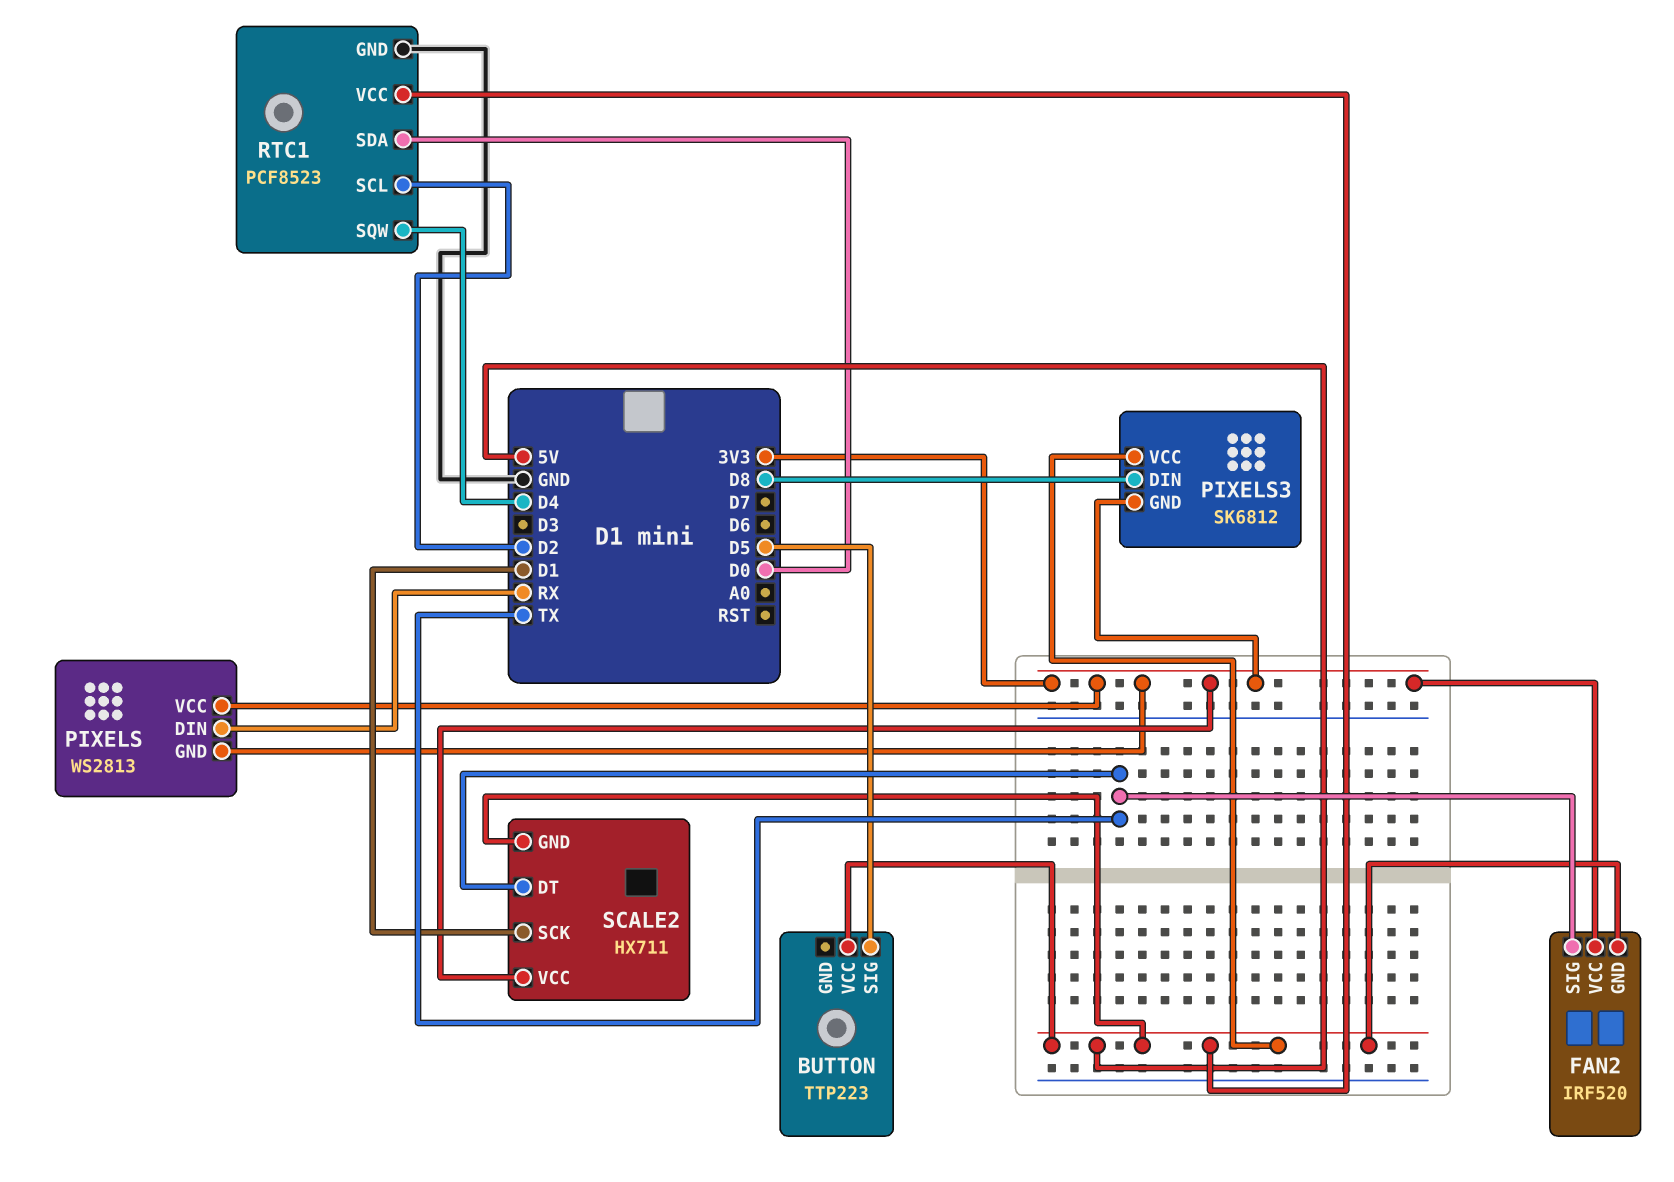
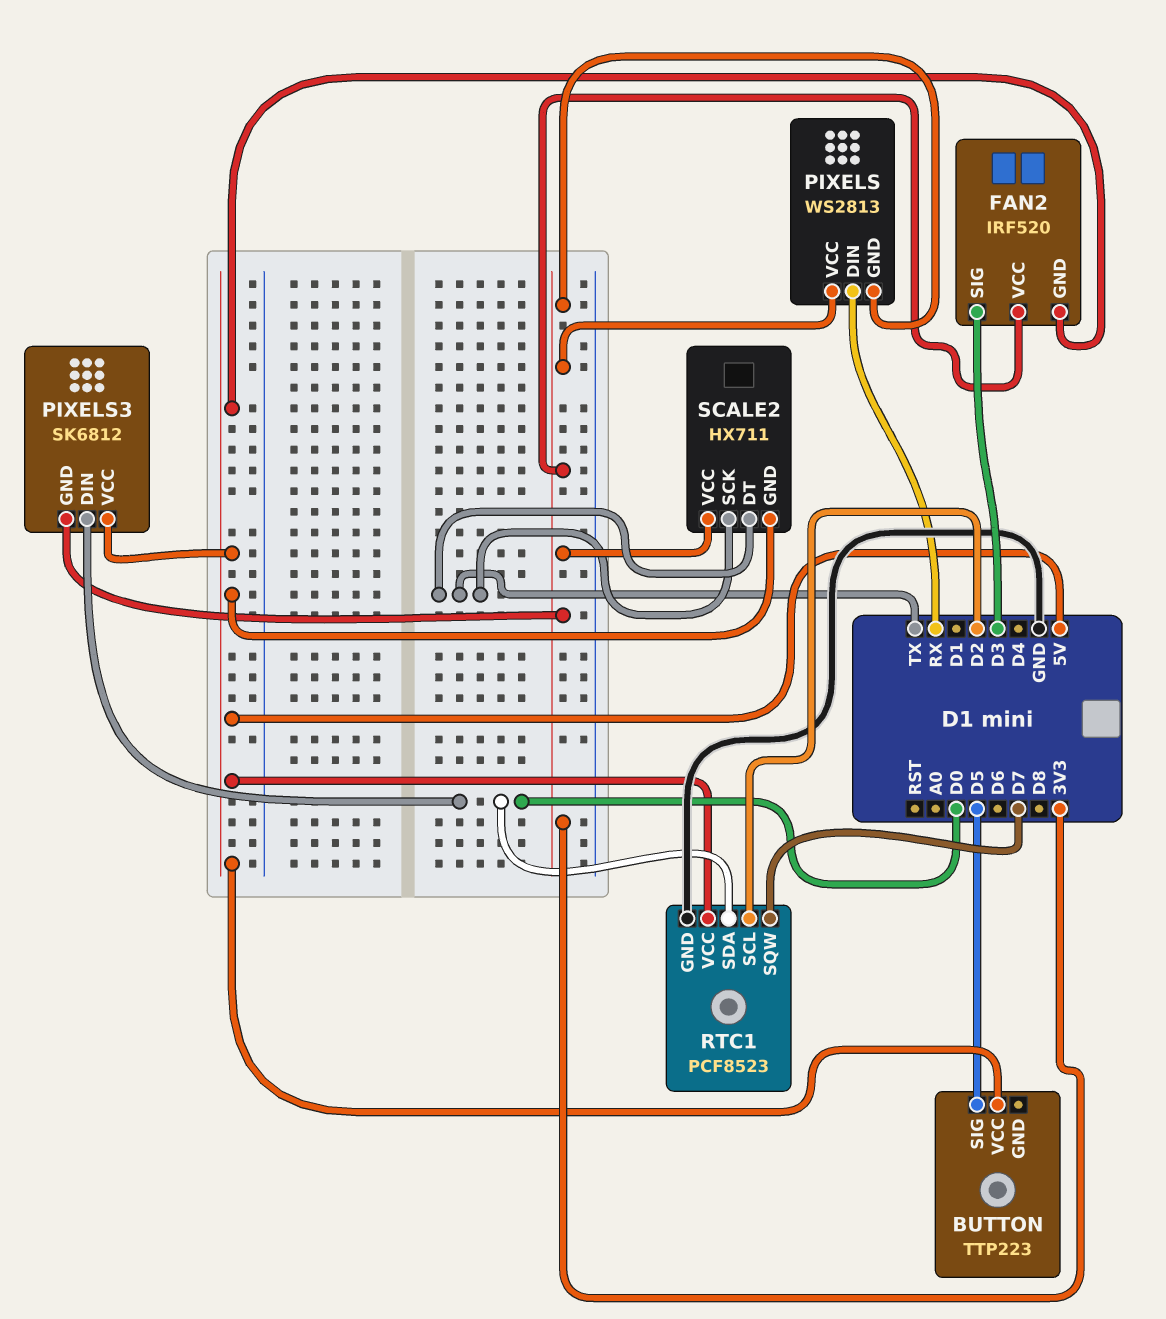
FAN2 pin SIG: TX -> D3
PIXELS3 pin DIN: D8 -> D0
RTC1 pin SQW: D4 -> D7
SCALE2 pin SCK: D1 -> TX

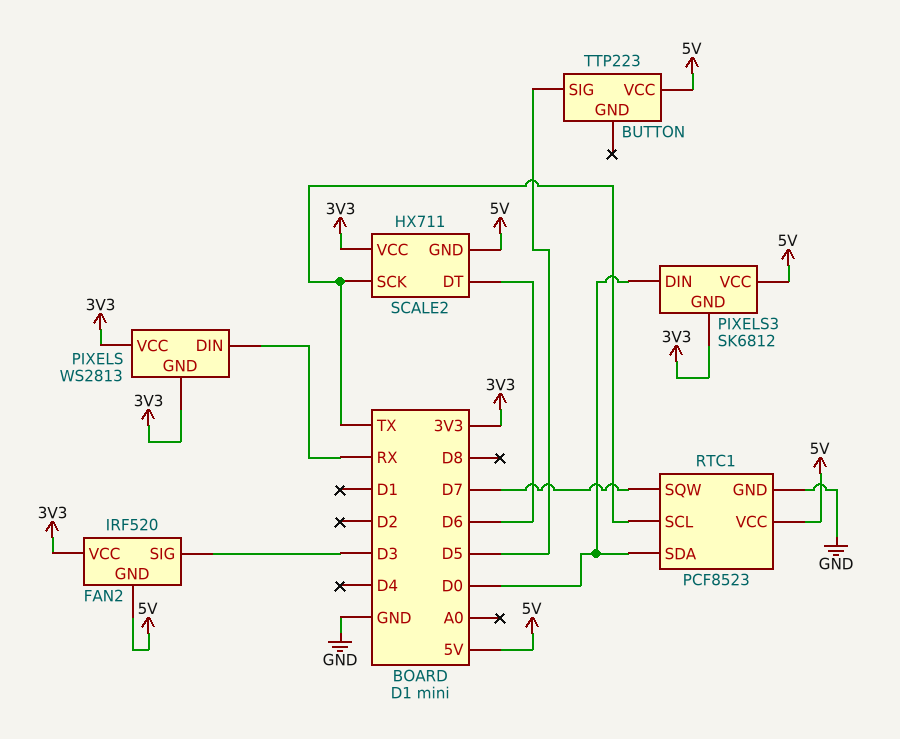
RTC1 pin SCL: D2 -> TX
SCALE2 pin DT: TX -> D6

